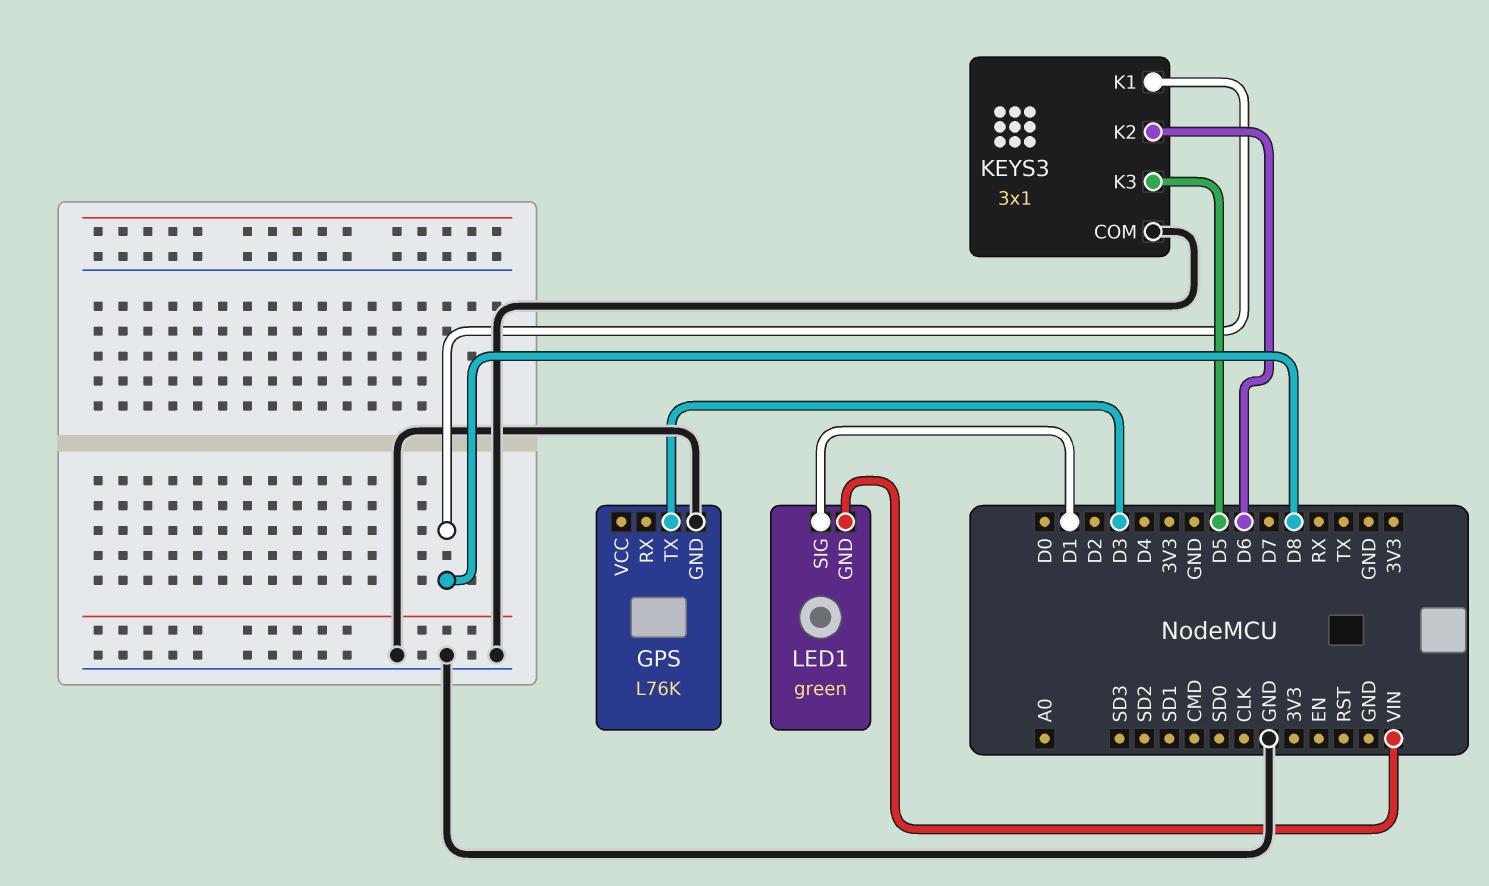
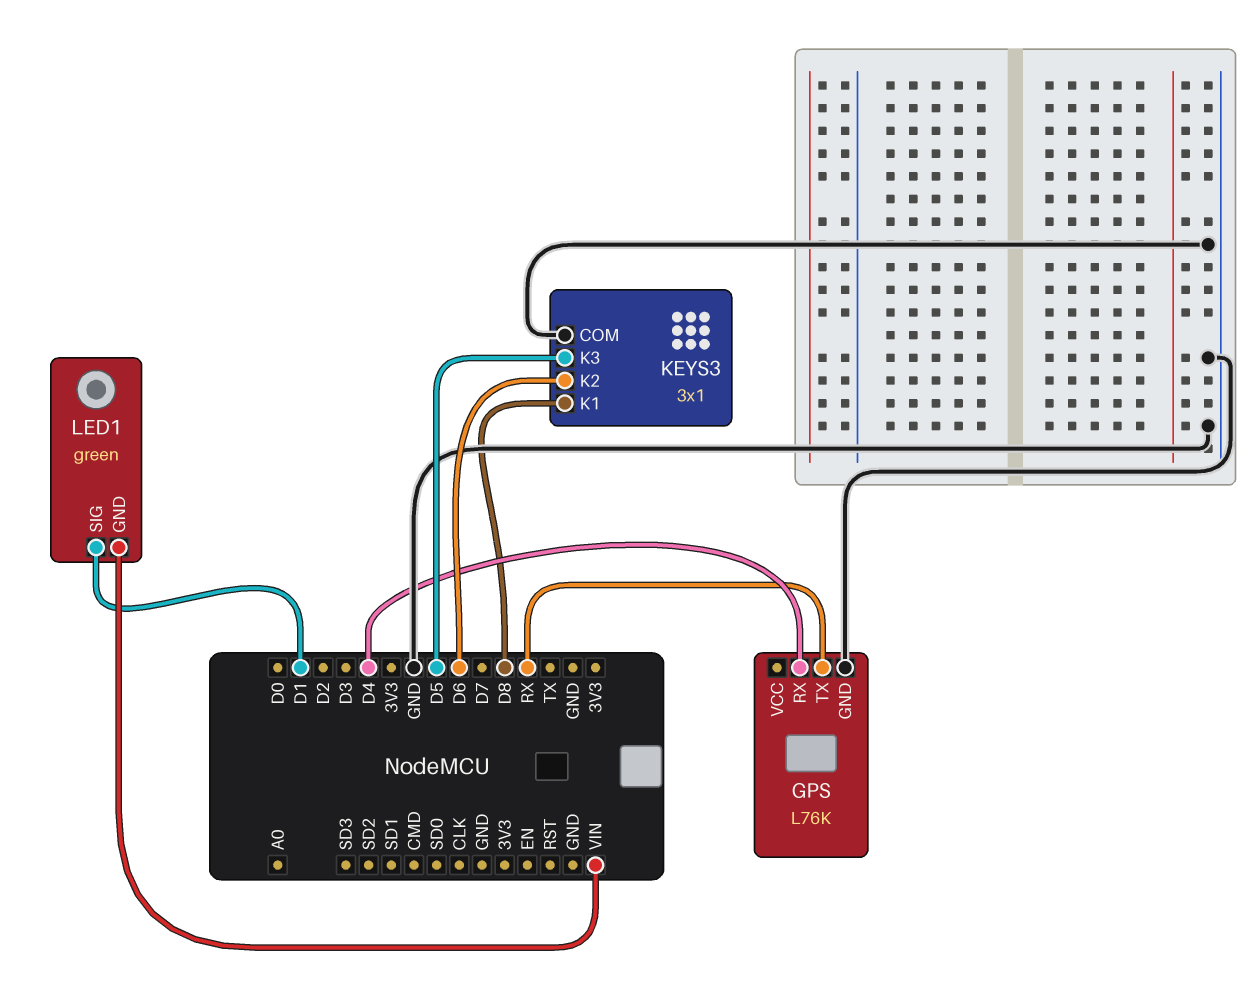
GPS pin RX: none -> D4
GPS pin TX: D3 -> RX

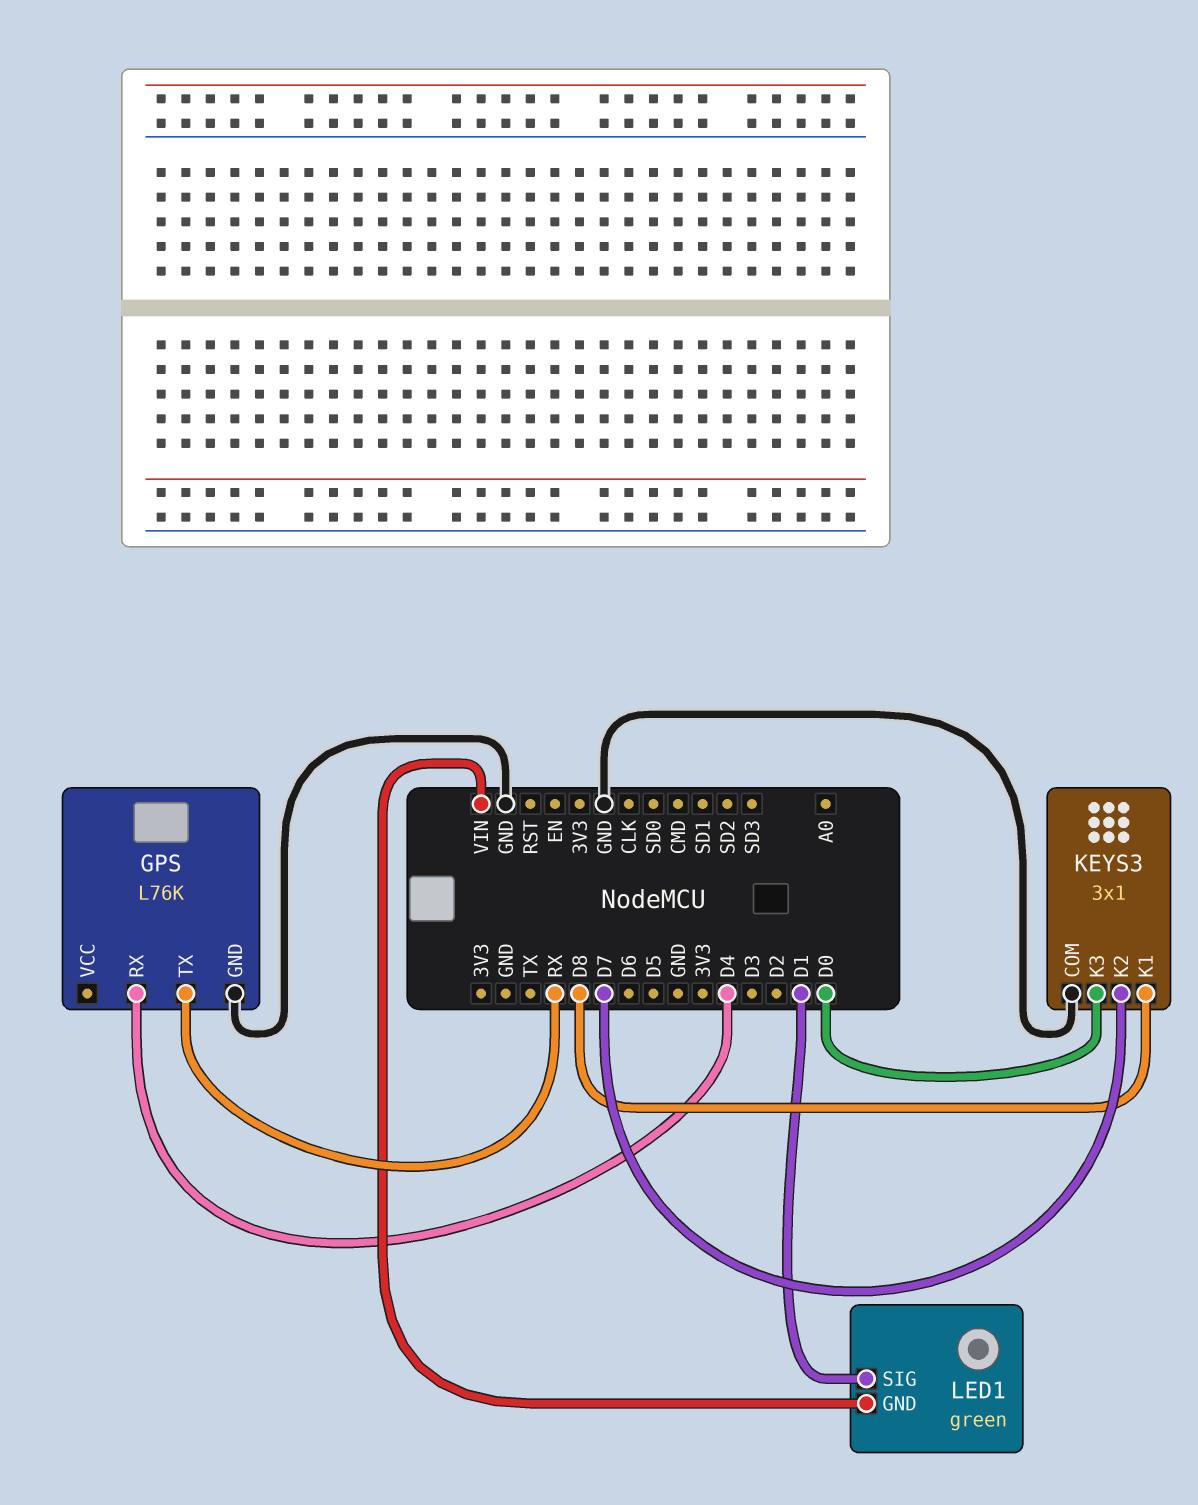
KEYS3 pin K2: D6 -> D7
KEYS3 pin K3: D5 -> D0

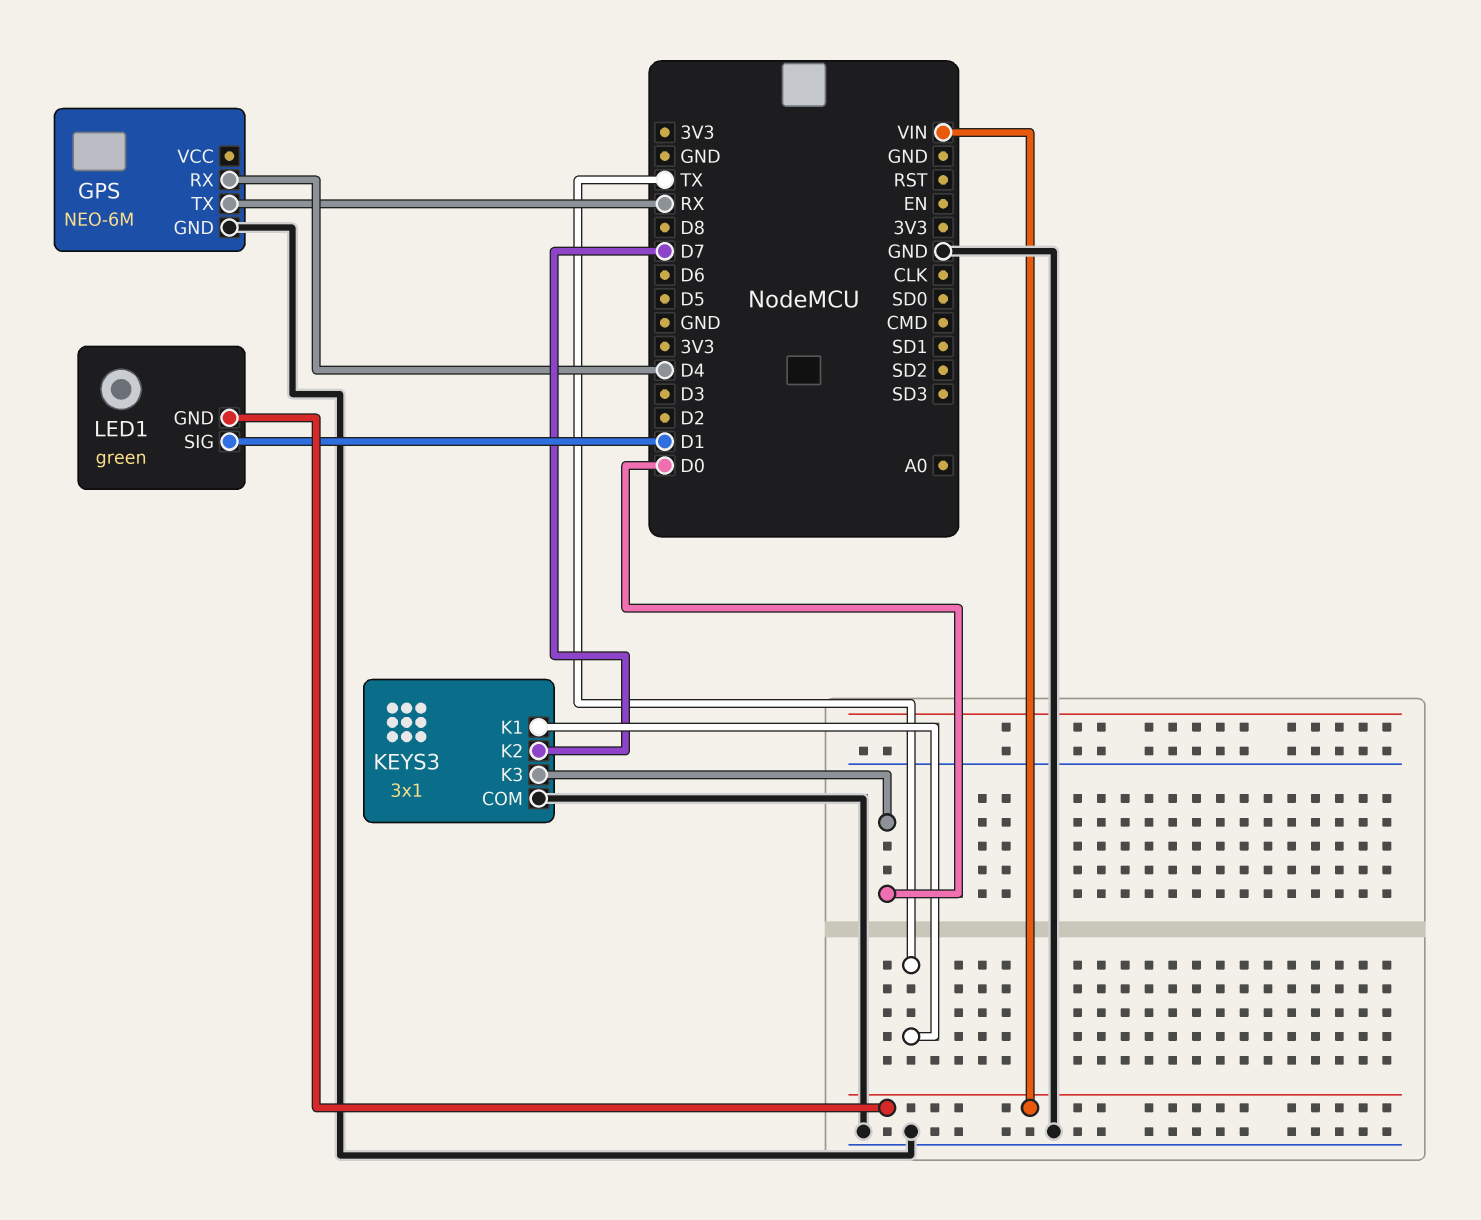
GPS: L76K -> NEO-6M
KEYS3 pin K1: D8 -> TX

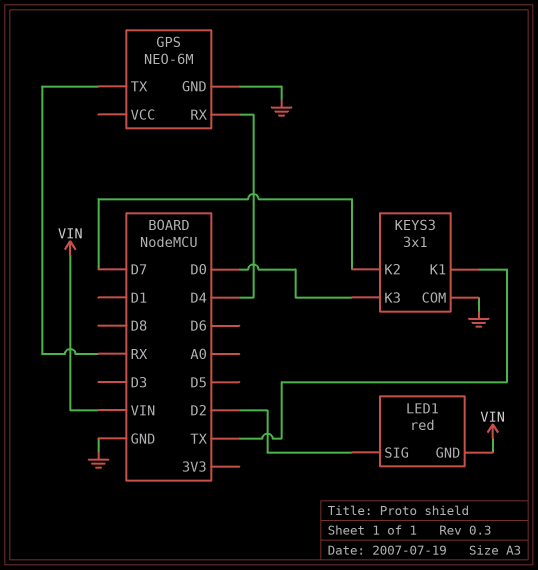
LED1: green -> red
LED1 pin SIG: D1 -> D2

